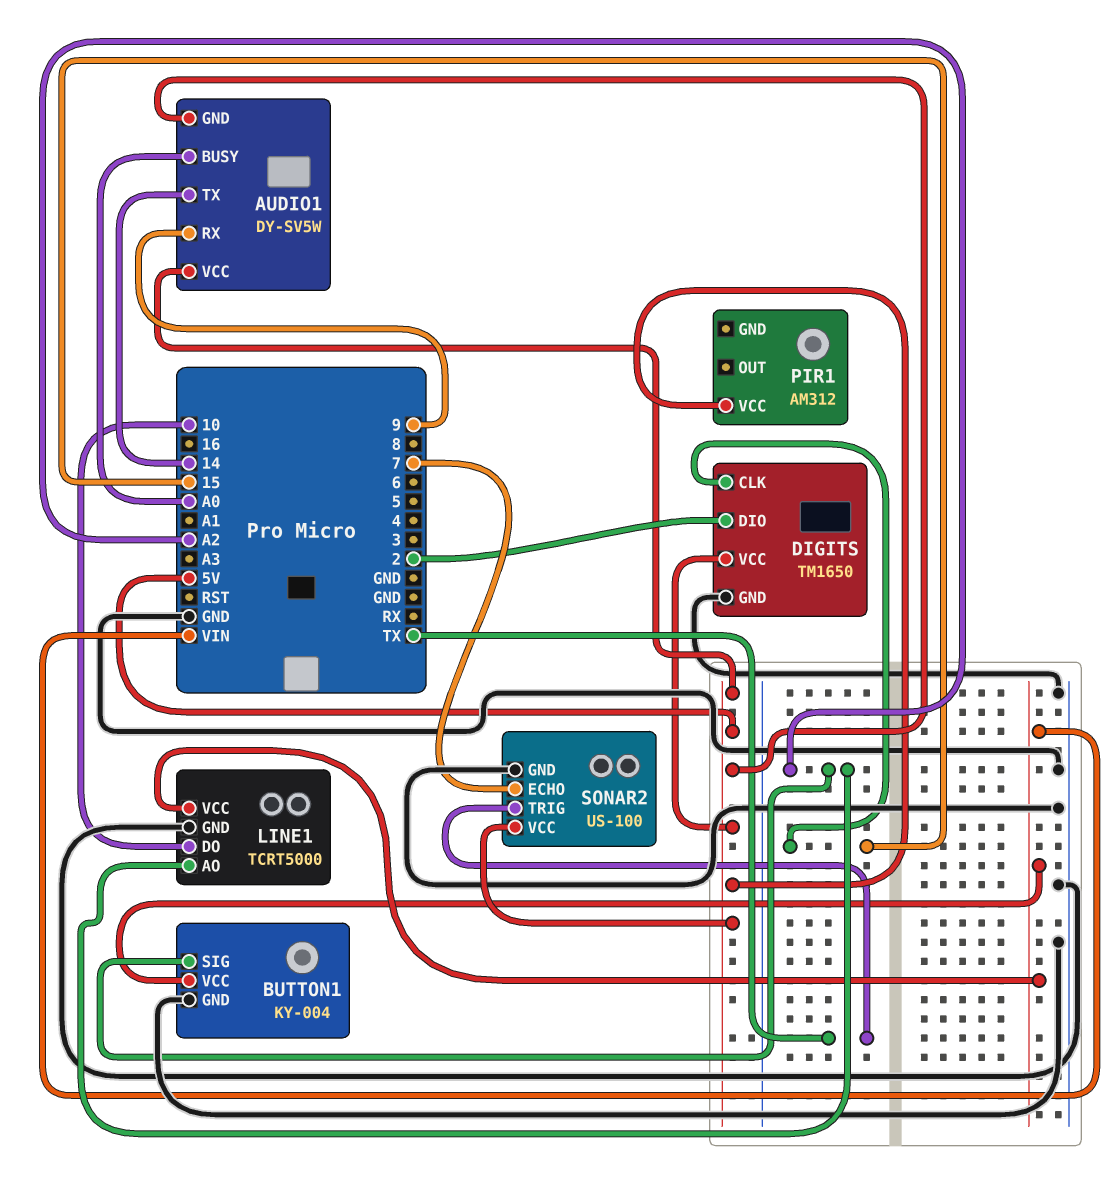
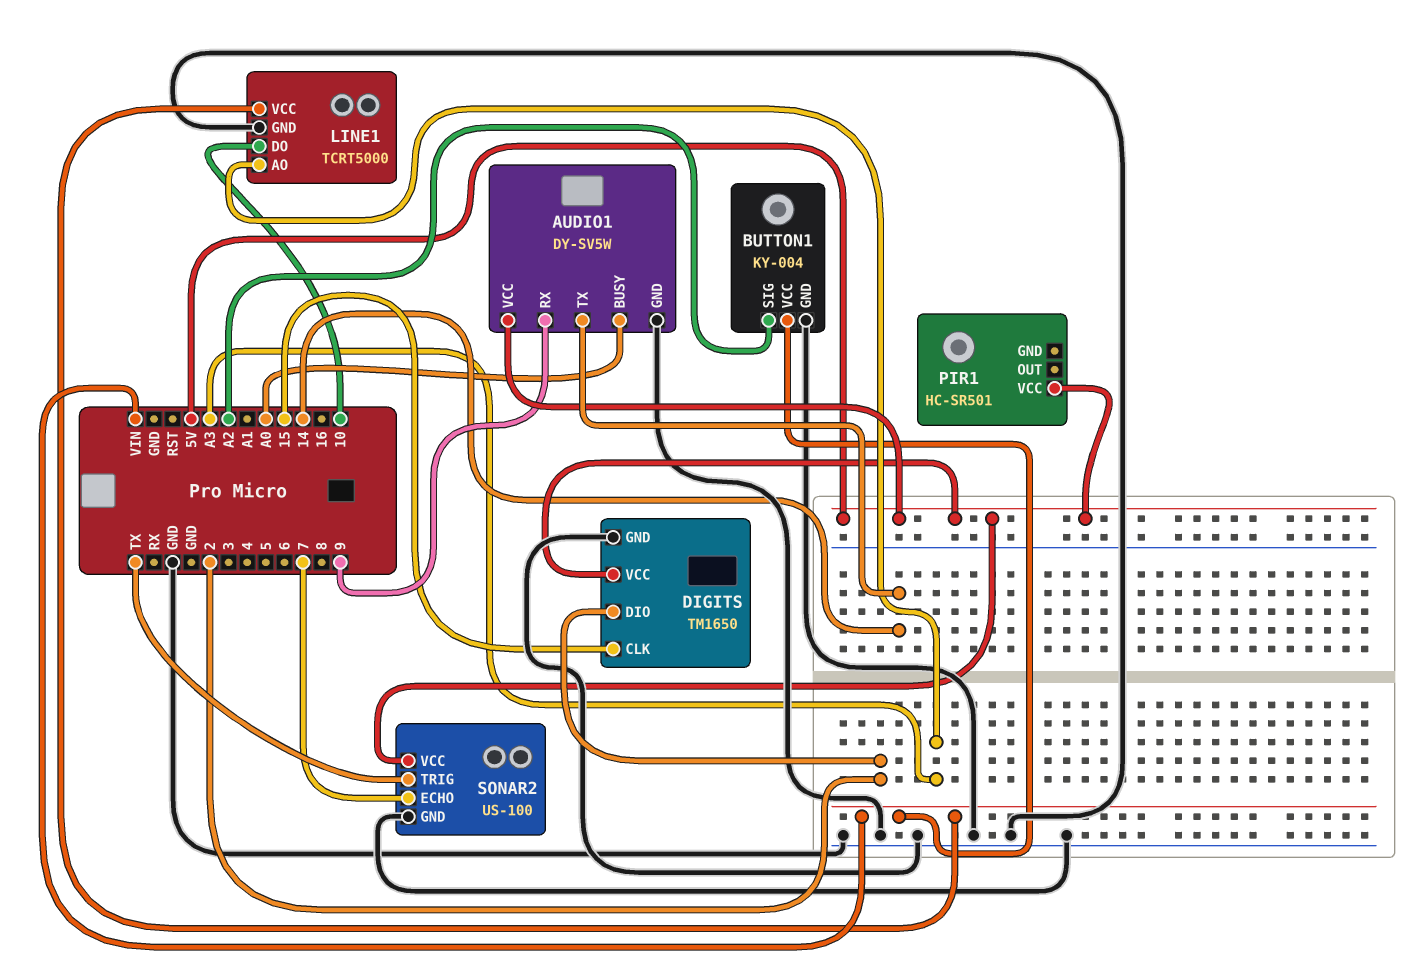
AUDIO1 pin GND: 5V -> GND
LINE1 pin AO: A2 -> A3
PIR1: AM312 -> HC-SR501

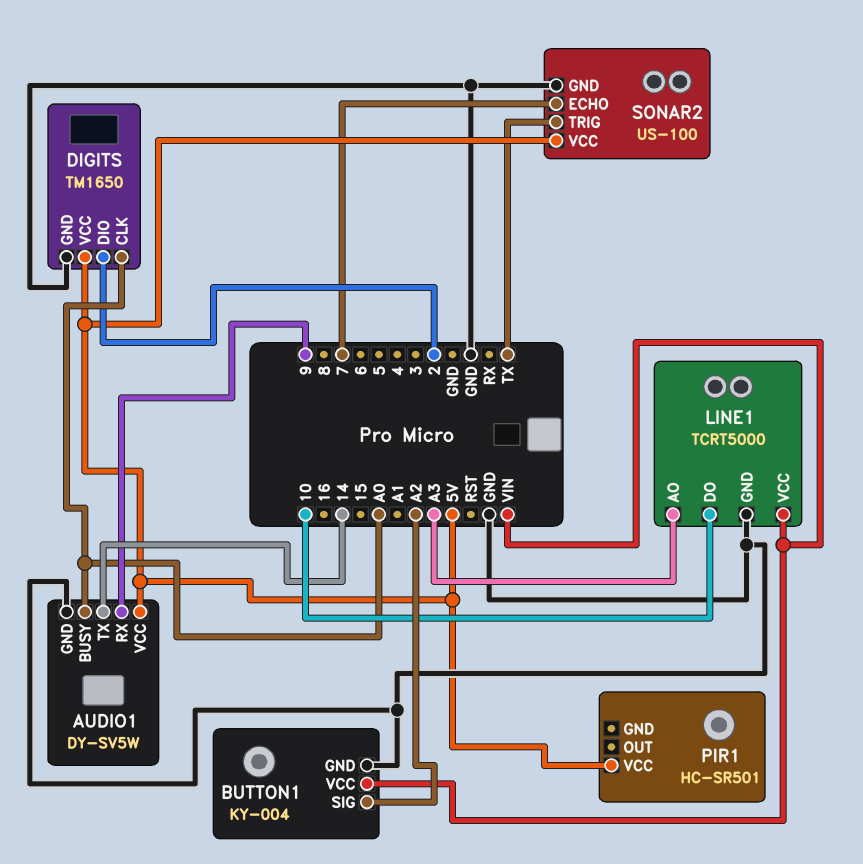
DIGITS pin CLK: 15 -> A0

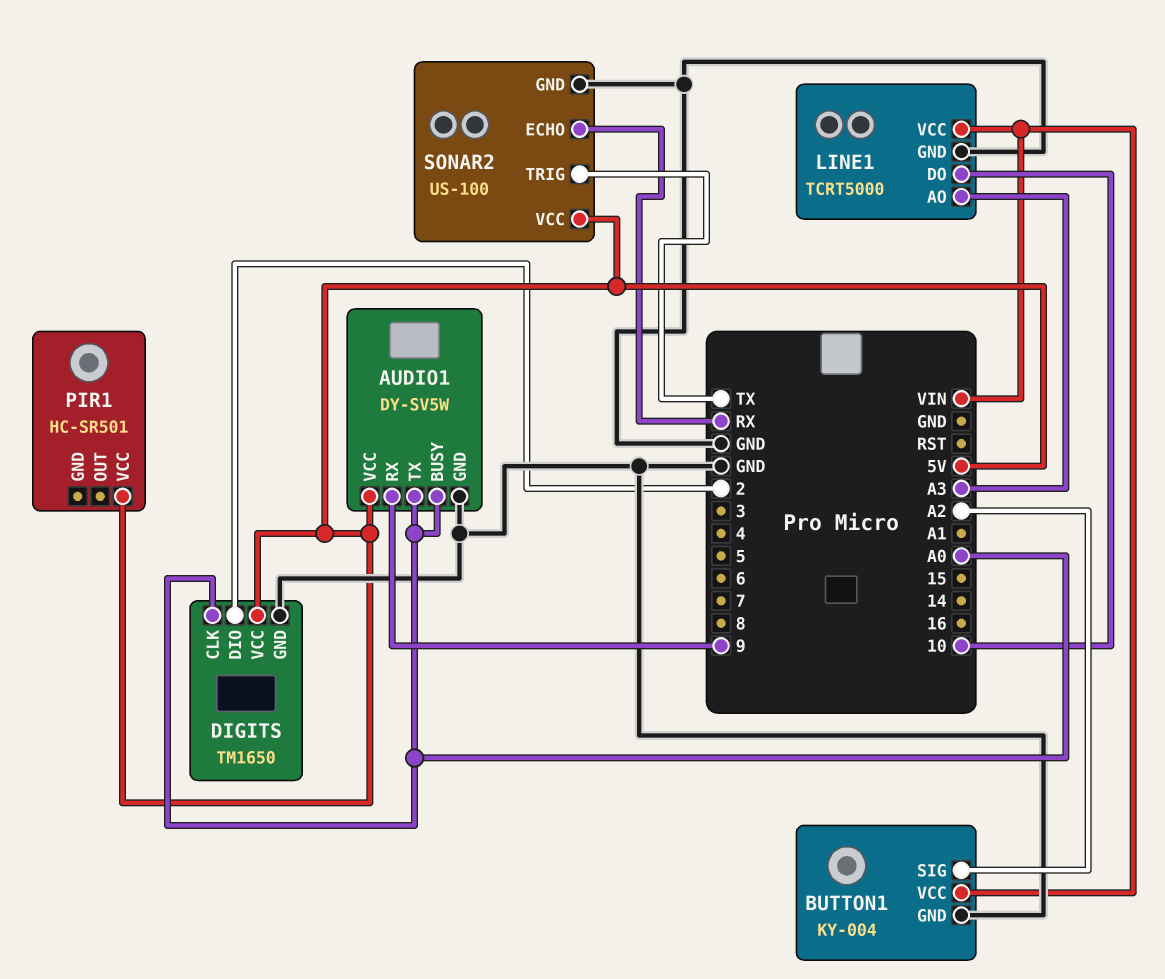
AUDIO1 pin TX: 14 -> A0
SONAR2 pin ECHO: 7 -> RX

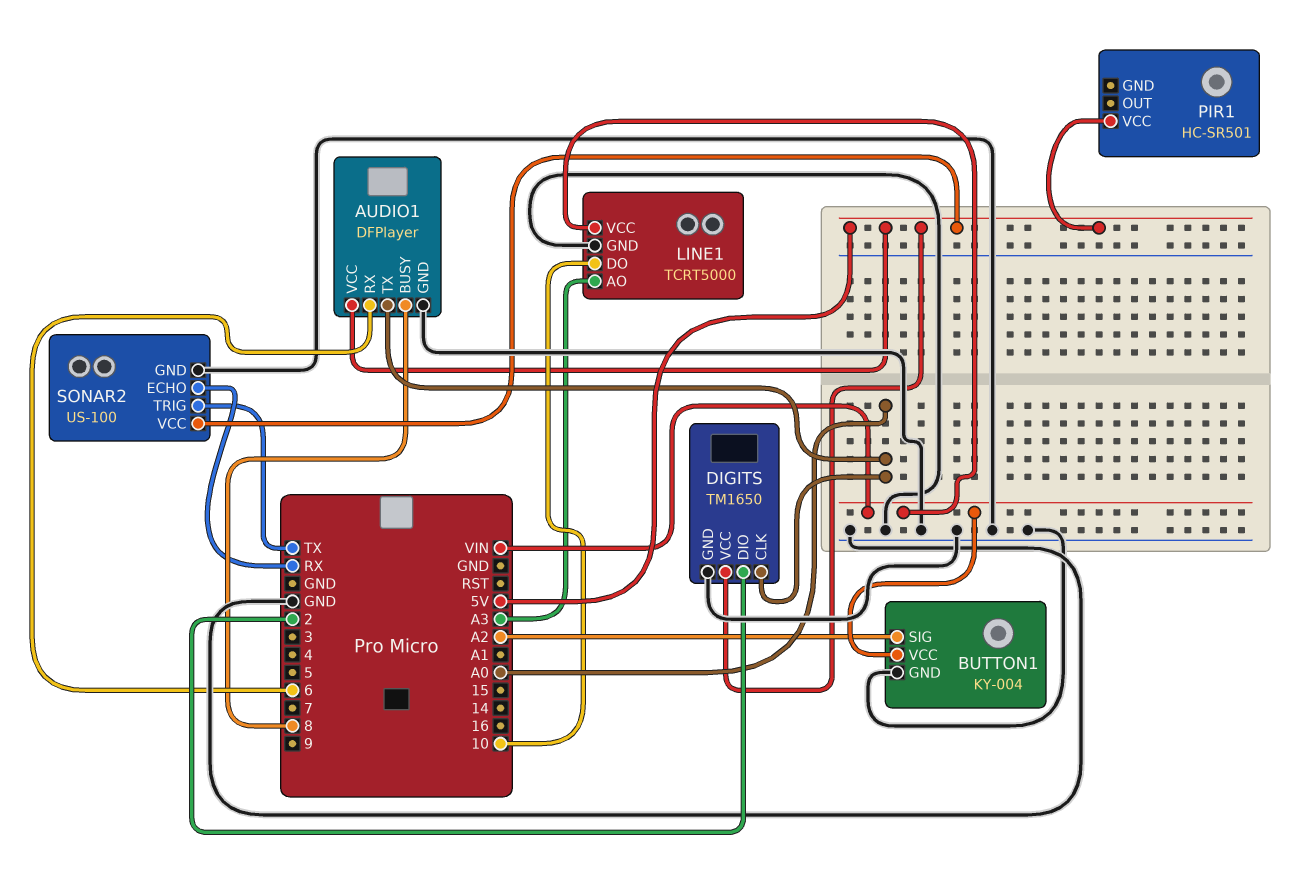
AUDIO1: DY-SV5W -> DFPlayer
AUDIO1 pin BUSY: A0 -> 8
AUDIO1 pin RX: 9 -> 6

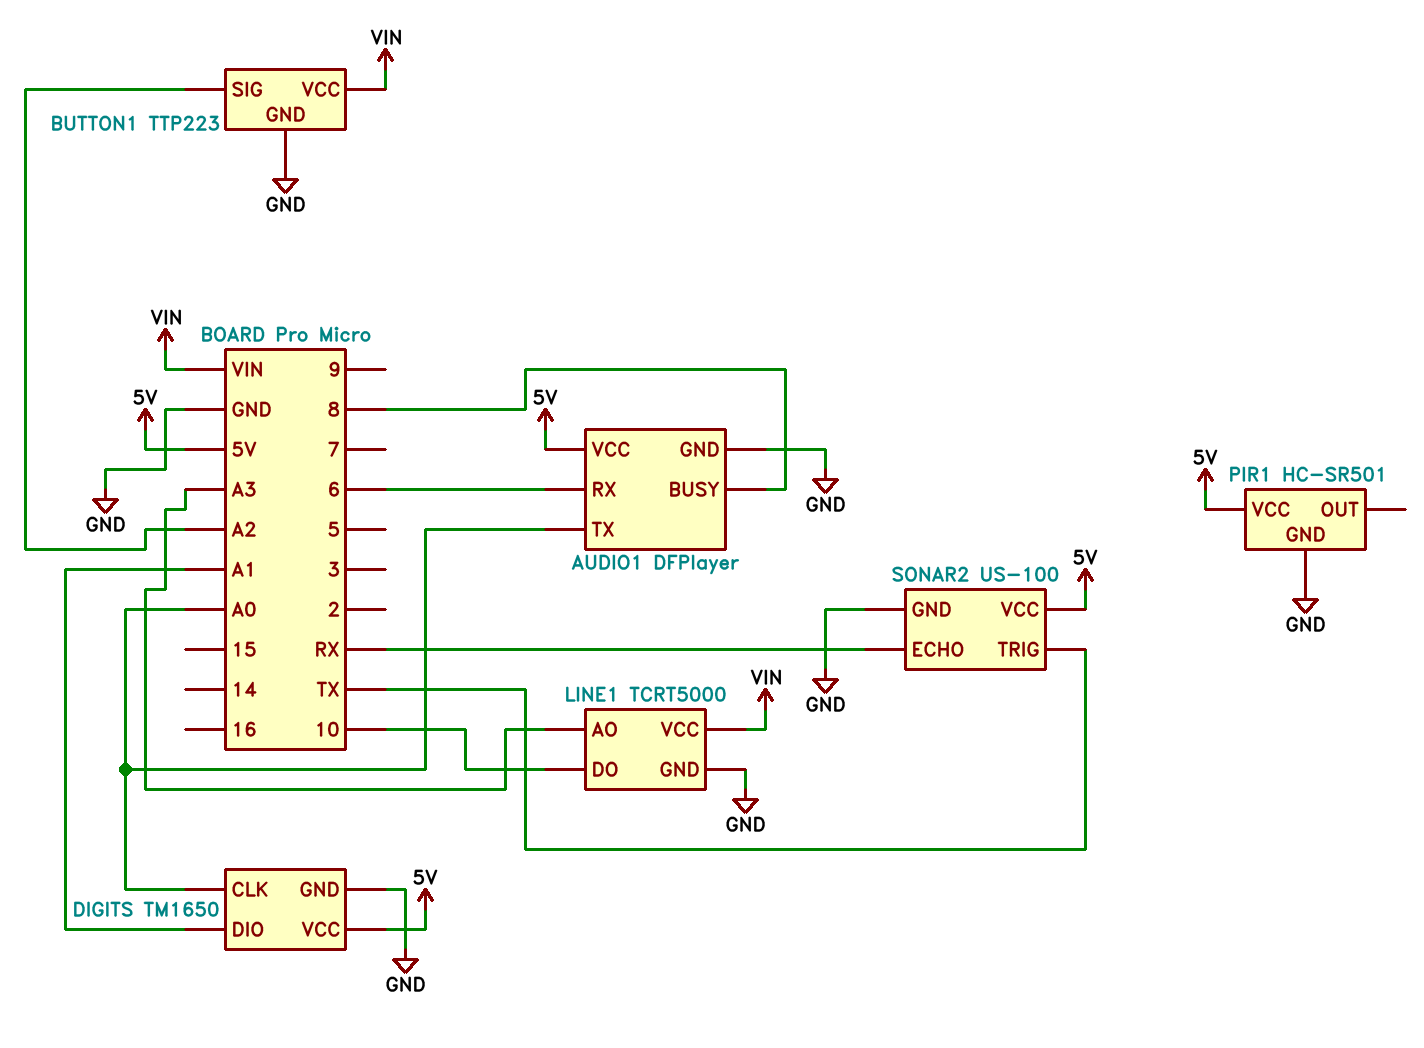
BUTTON1: KY-004 -> TTP223
DIGITS pin DIO: 2 -> A1
PIR1 pin GND: none -> GND

